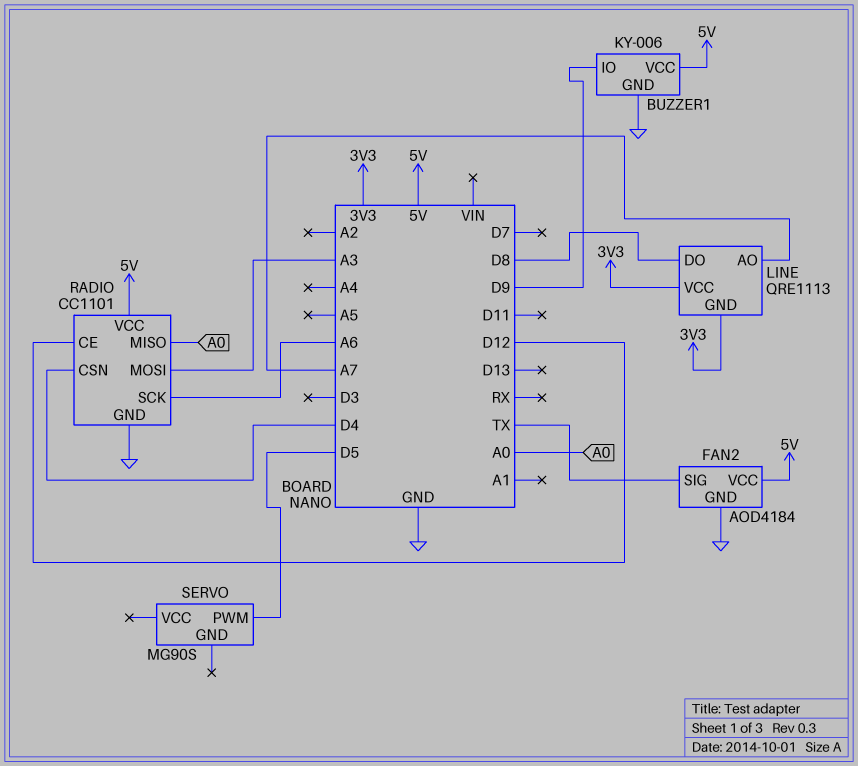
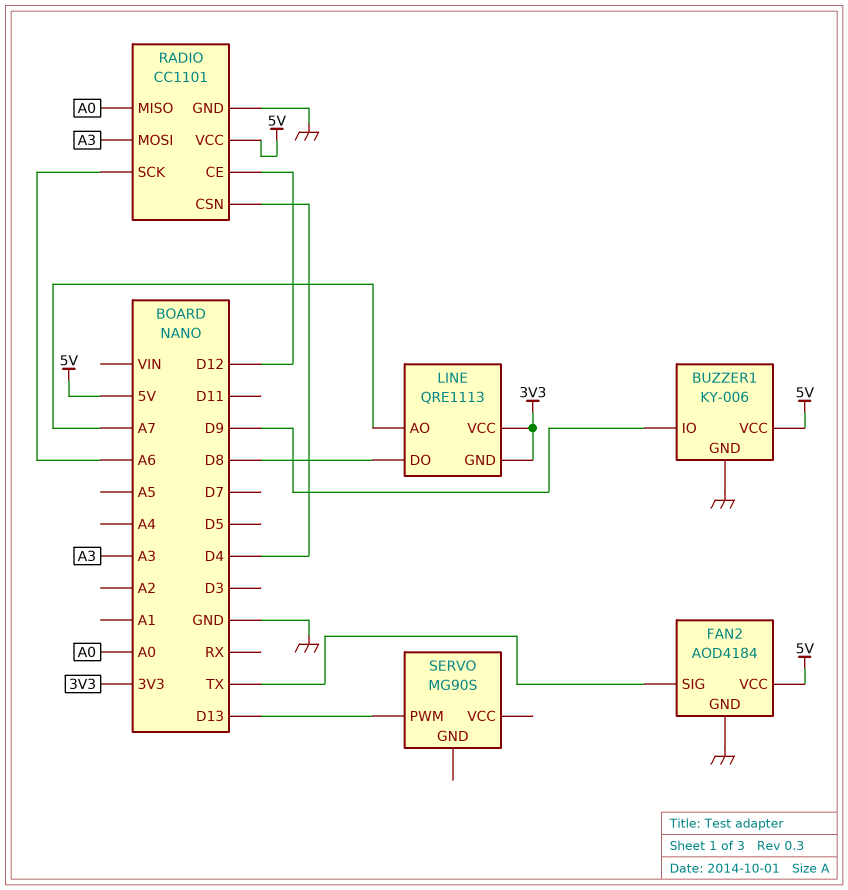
SERVO pin PWM: D5 -> D13

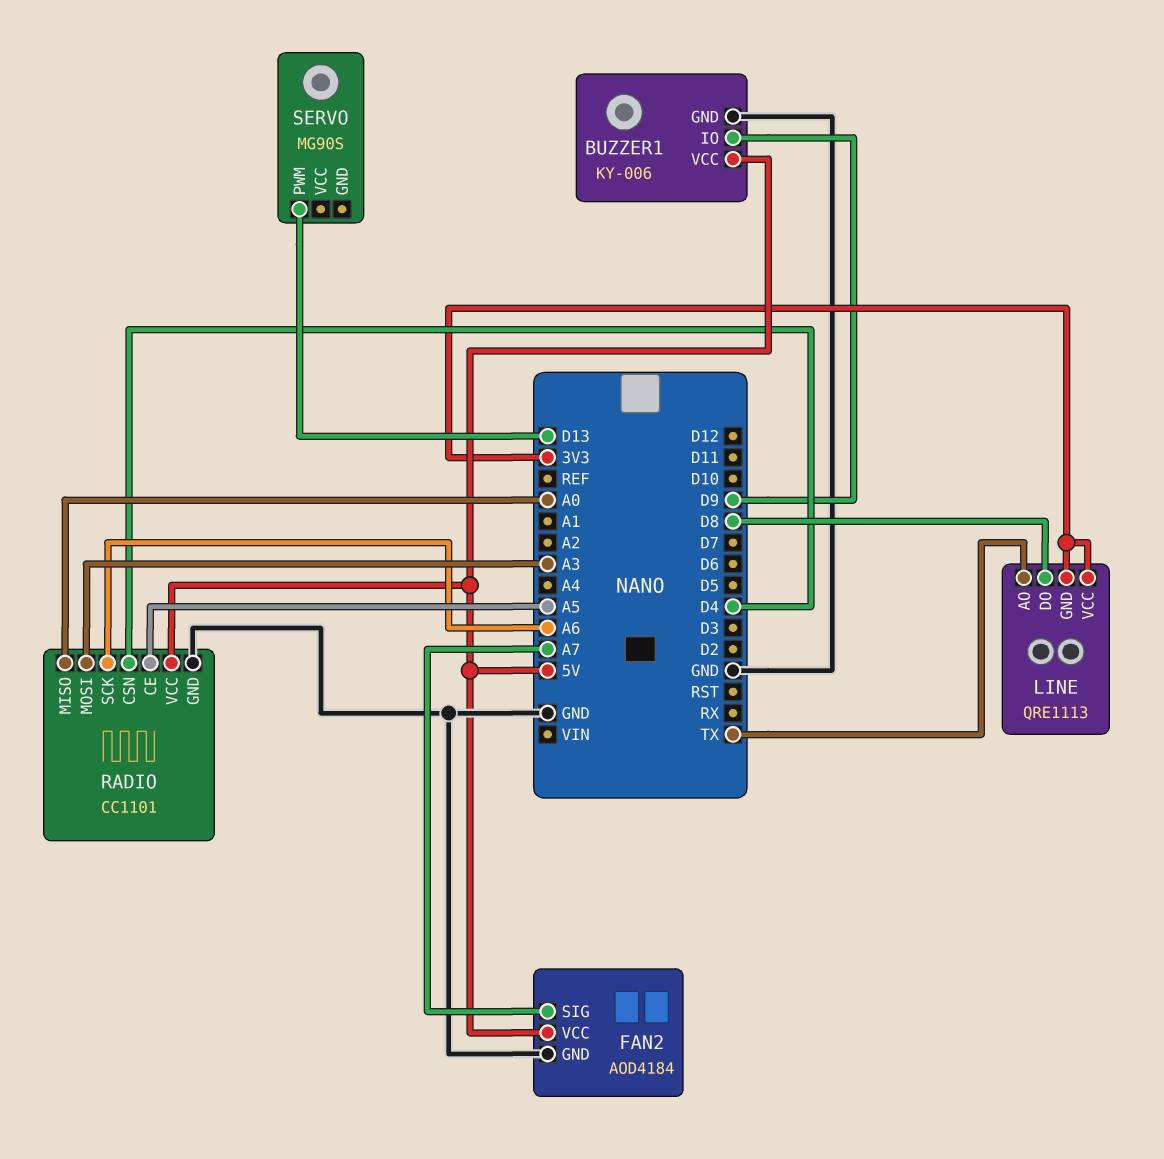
FAN2 pin SIG: TX -> A7
LINE pin AO: A7 -> TX
RADIO pin CE: D12 -> A5

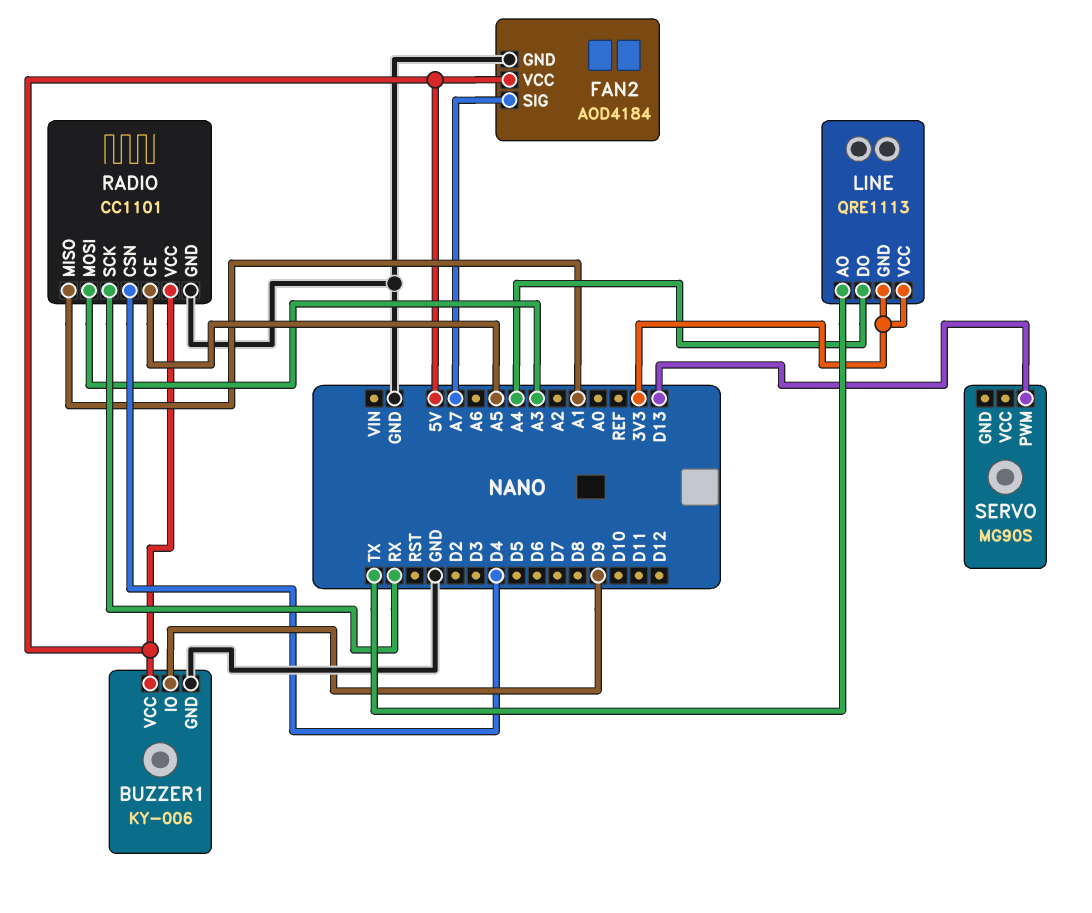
LINE pin DO: D8 -> A4
RADIO pin MISO: A0 -> A1
RADIO pin SCK: A6 -> RX

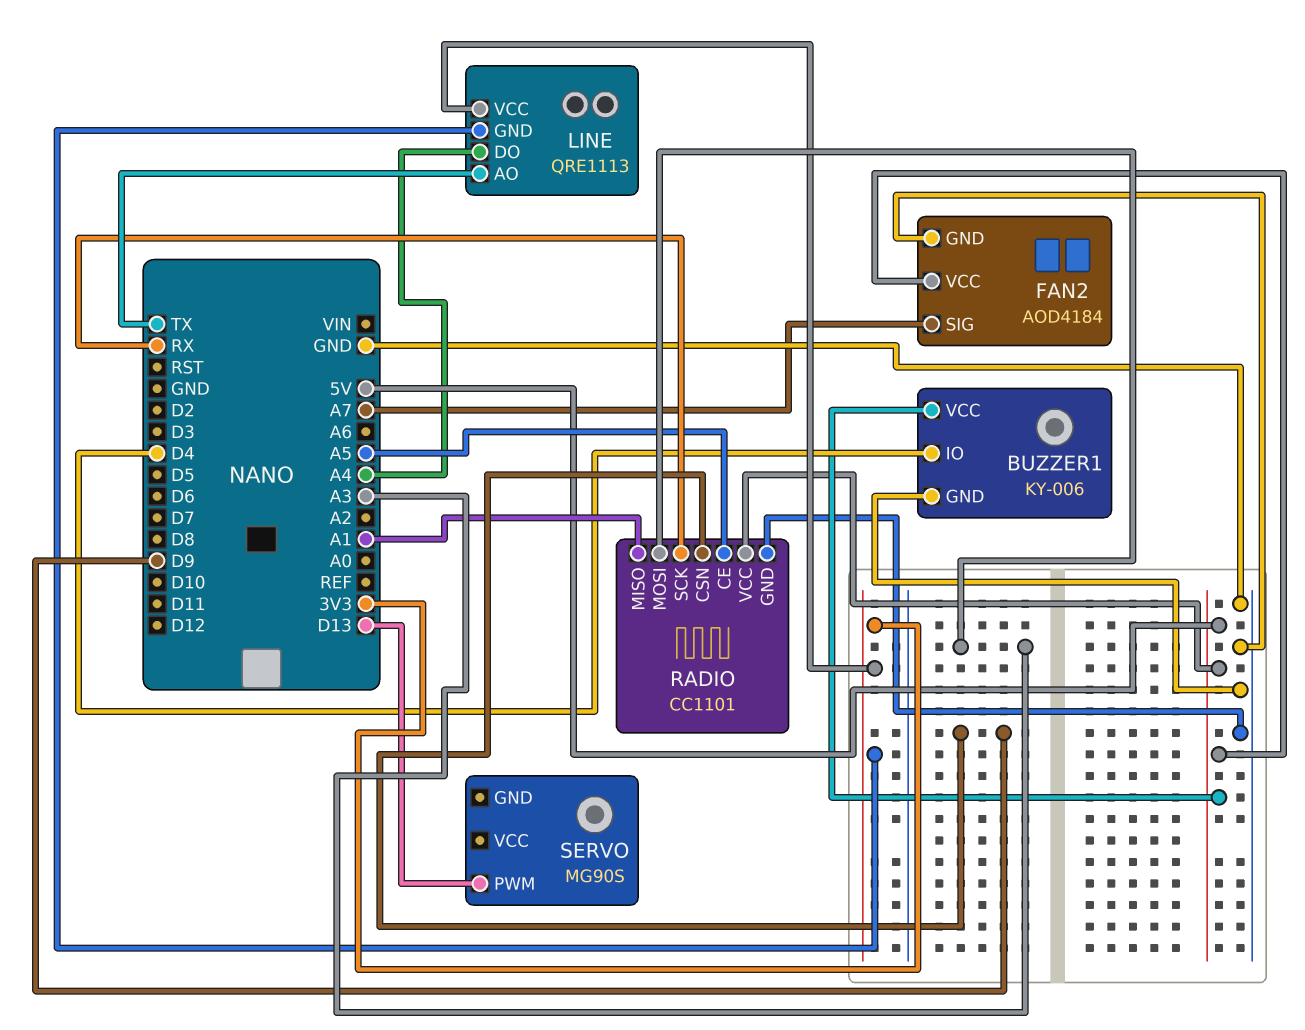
BUZZER1 pin IO: D9 -> D4
RADIO pin CSN: D4 -> D9

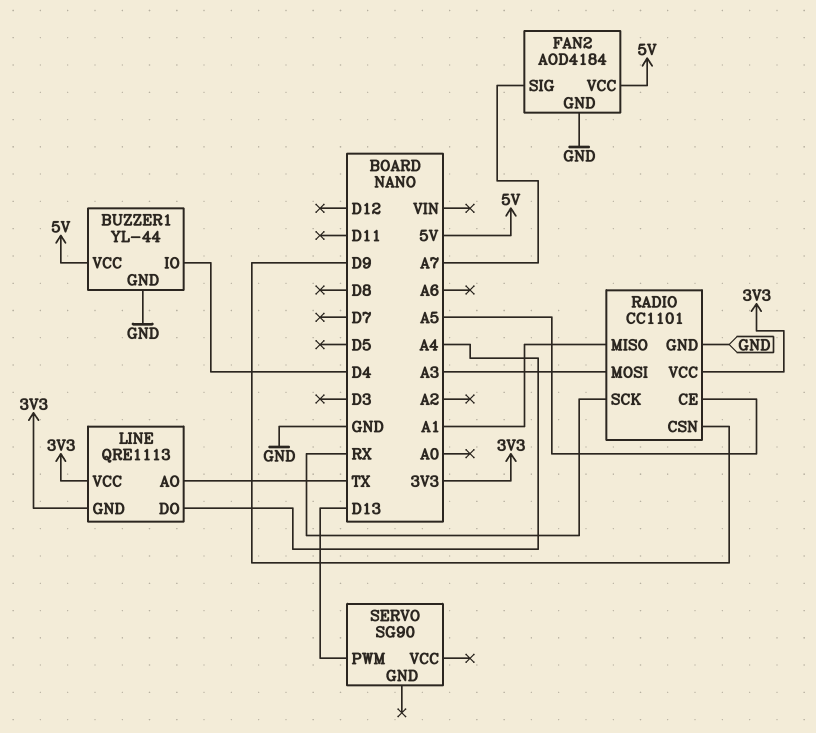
BUZZER1: KY-006 -> YL-44
RADIO pin VCC: 5V -> 3V3
SERVO: MG90S -> SG90

